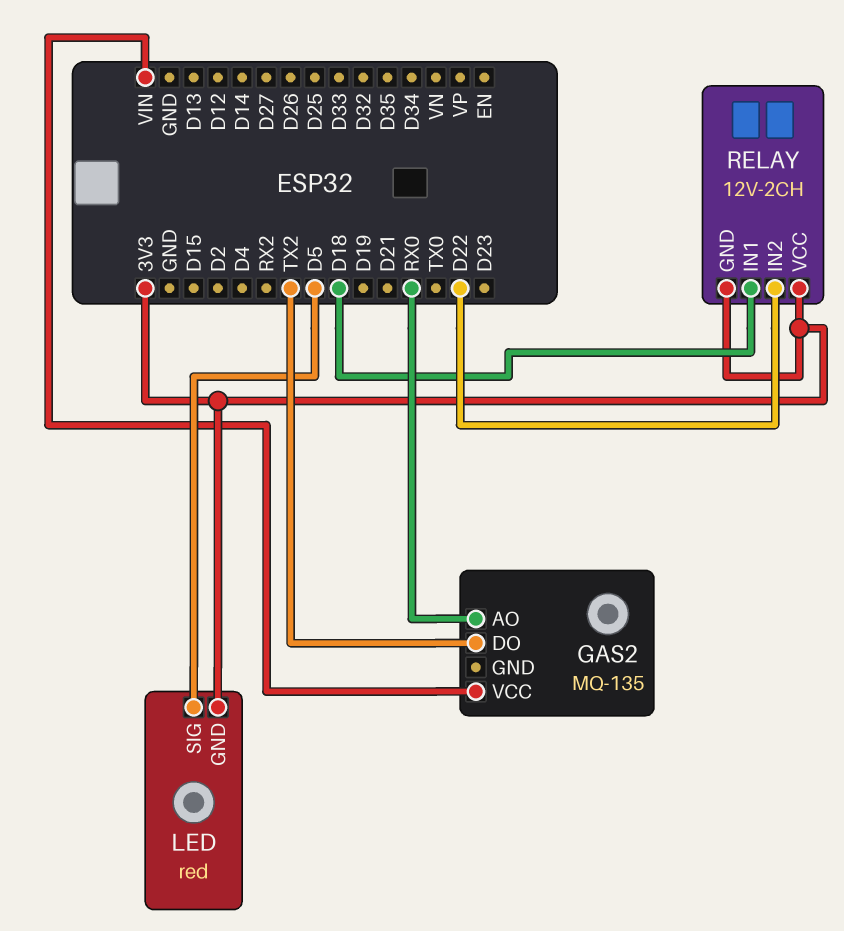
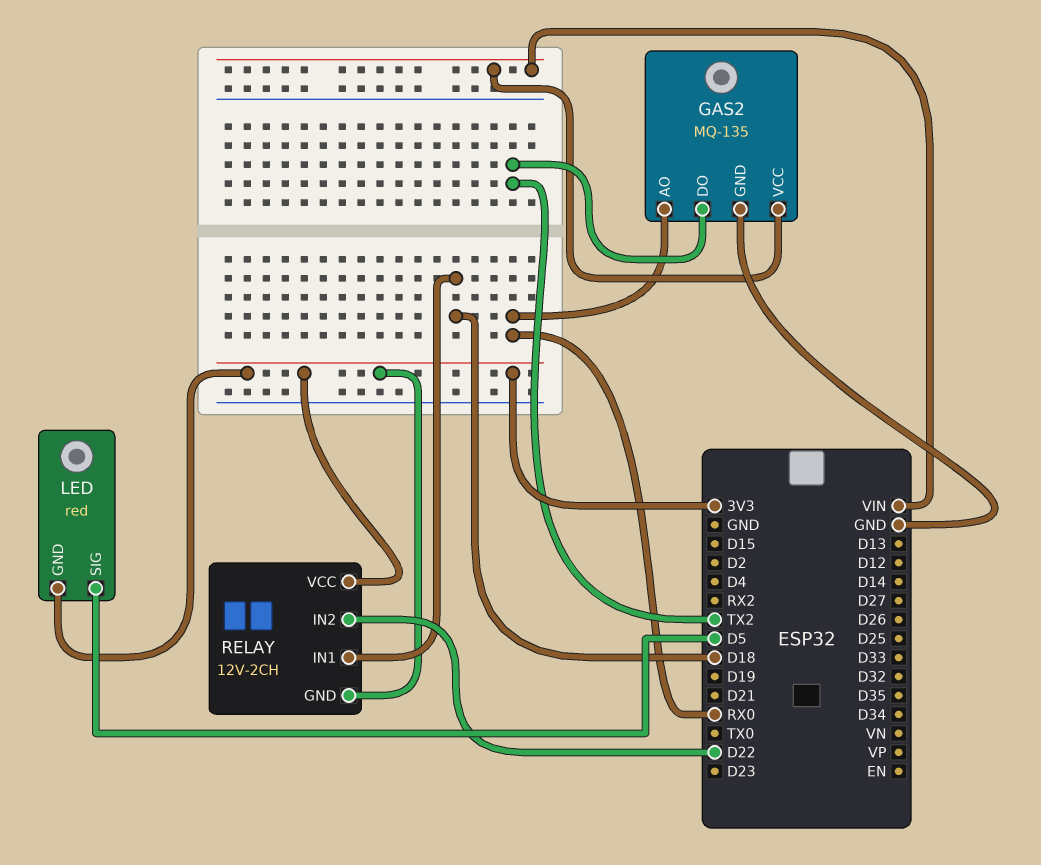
GAS2 pin GND: none -> GND

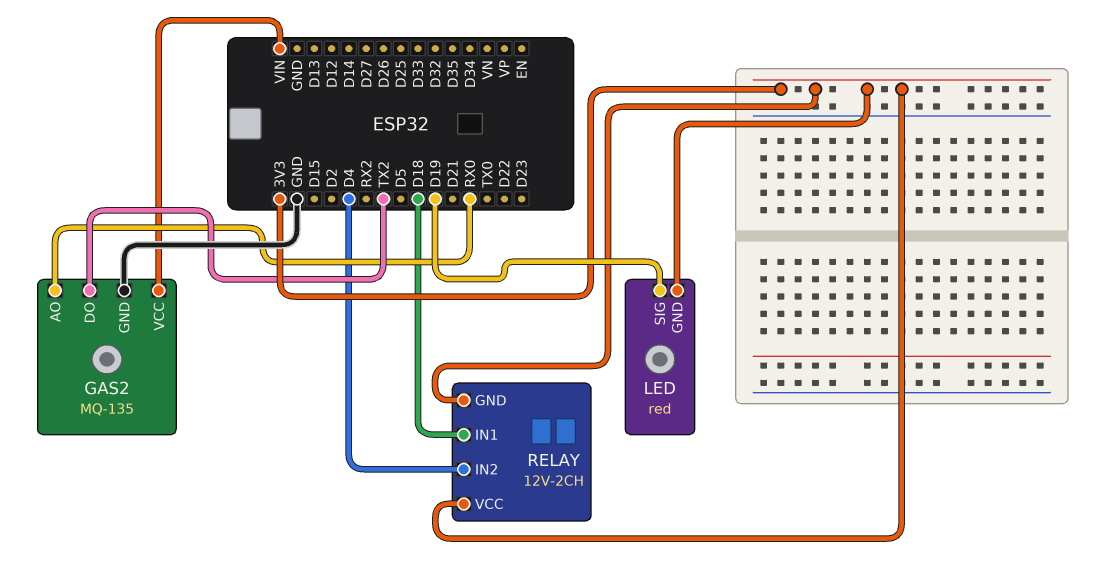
LED pin SIG: D5 -> D19
RELAY pin IN2: D22 -> D4

